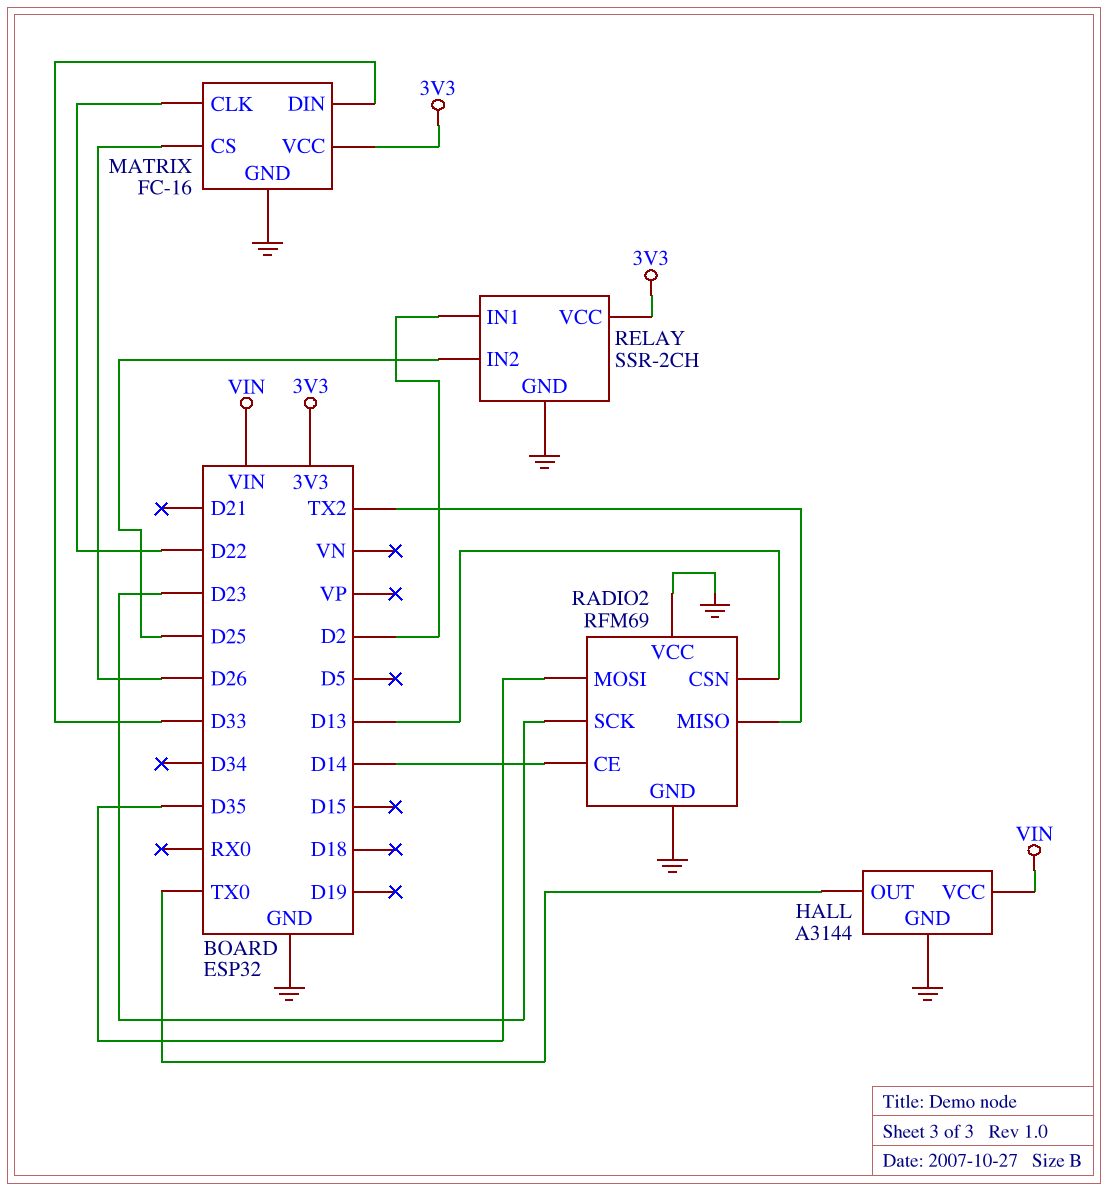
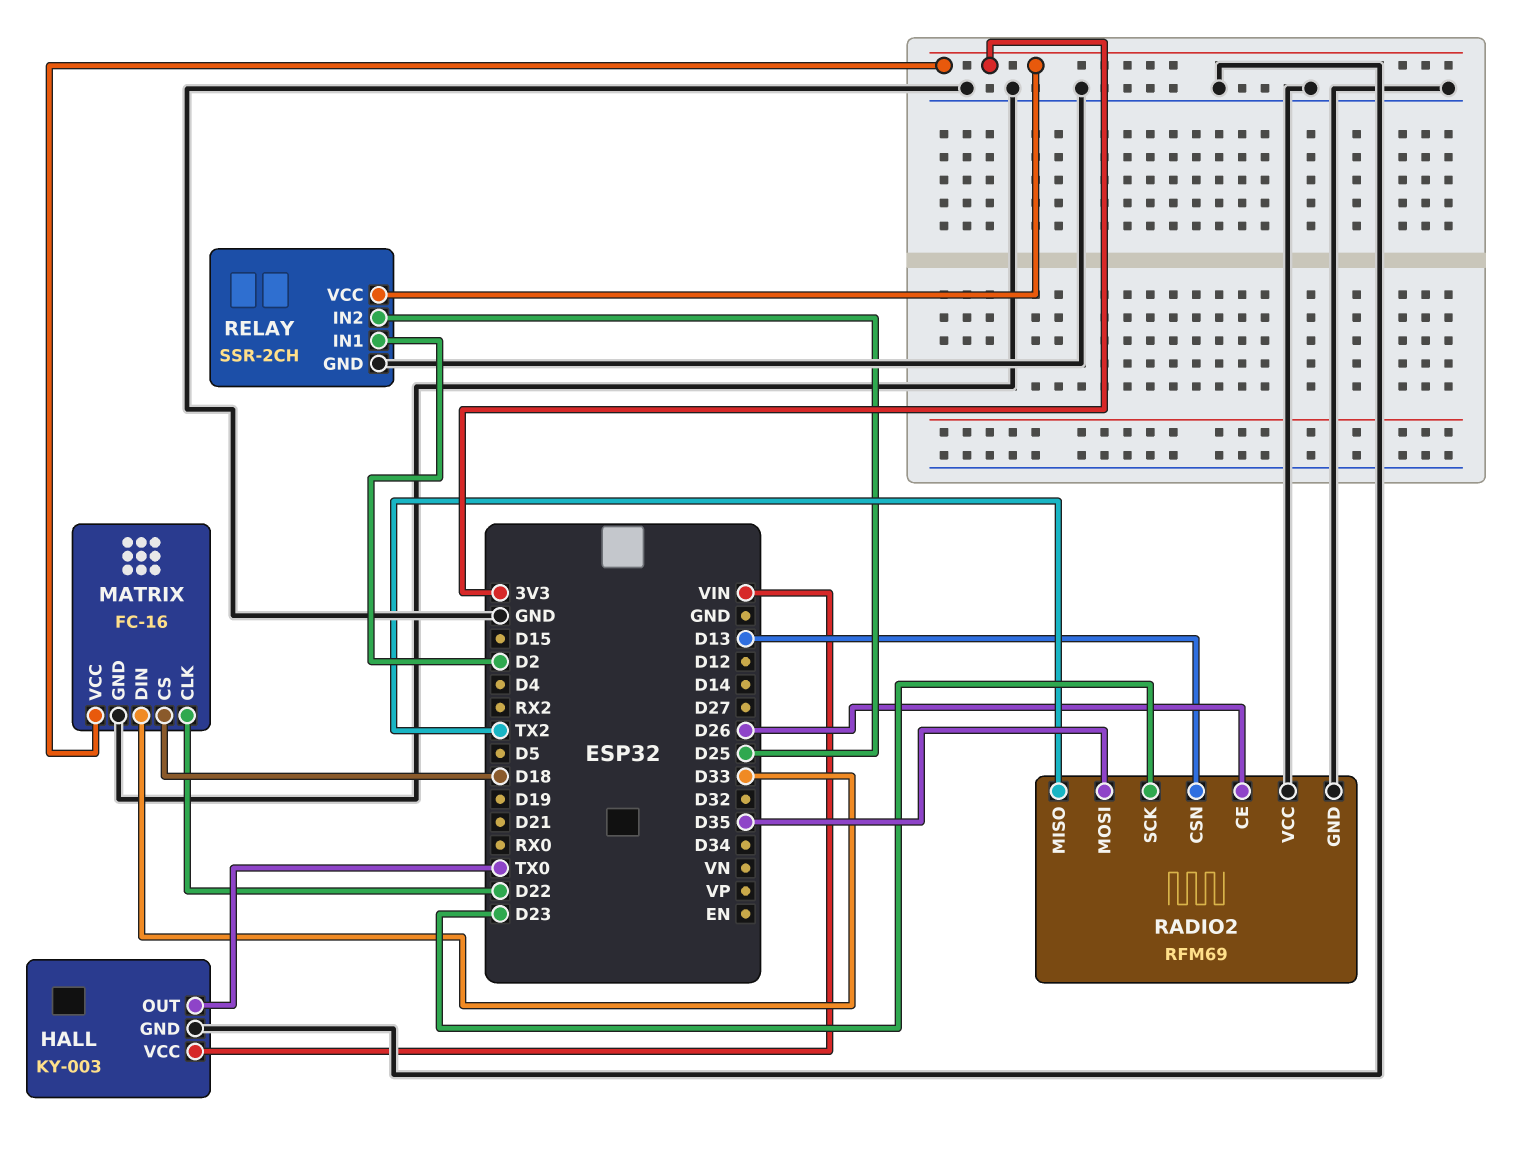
HALL: A3144 -> KY-003
MATRIX pin CS: D26 -> D18
RADIO2 pin CE: D14 -> D26

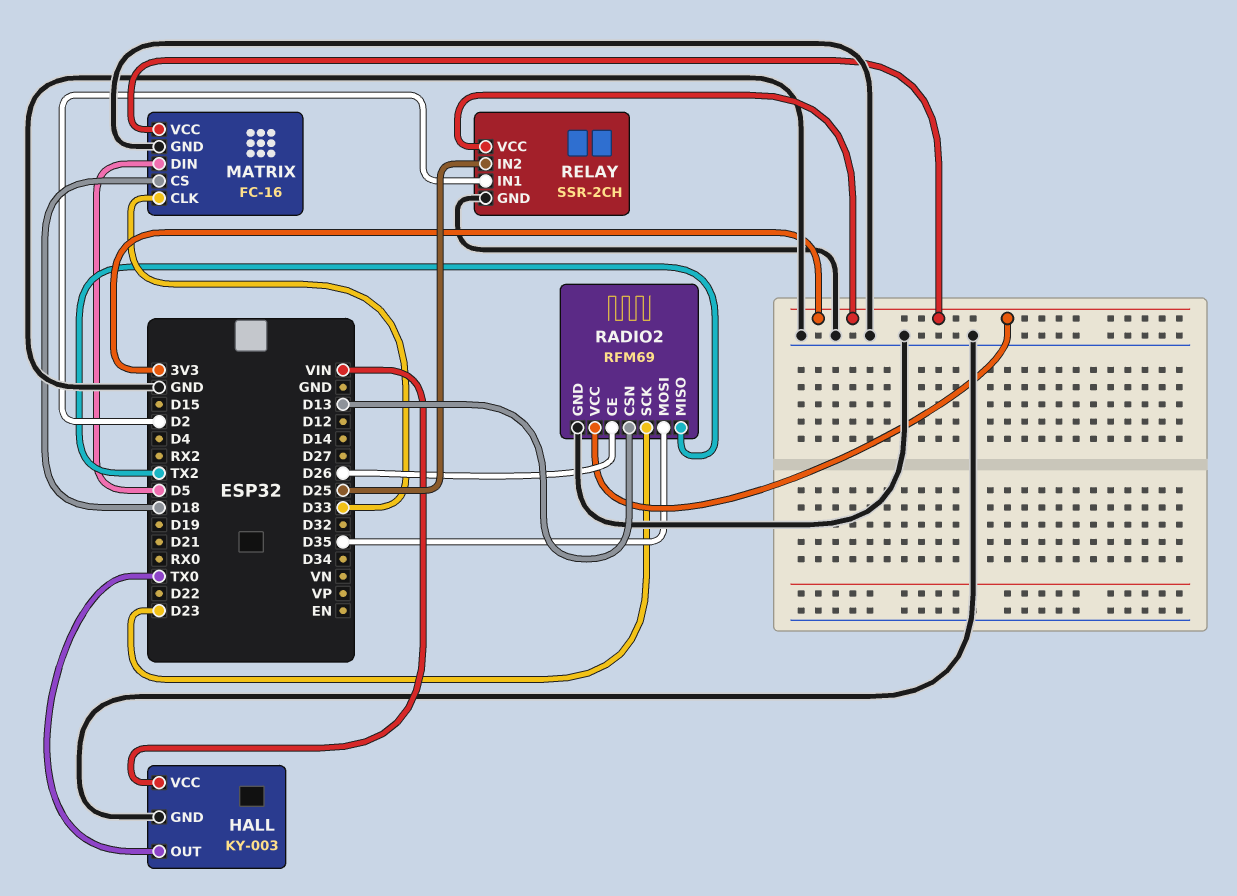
MATRIX pin CLK: D22 -> D33
MATRIX pin DIN: D33 -> D5
RADIO2 pin VCC: GND -> 3V3

